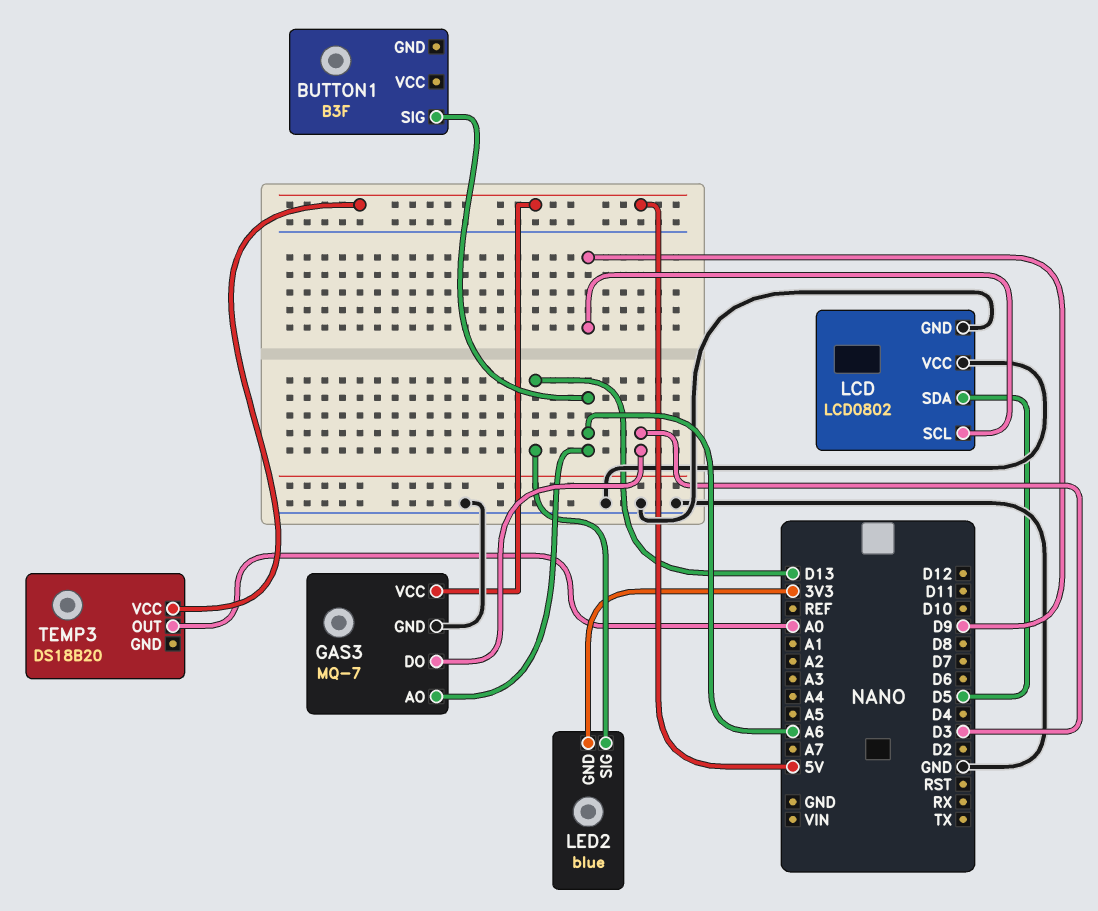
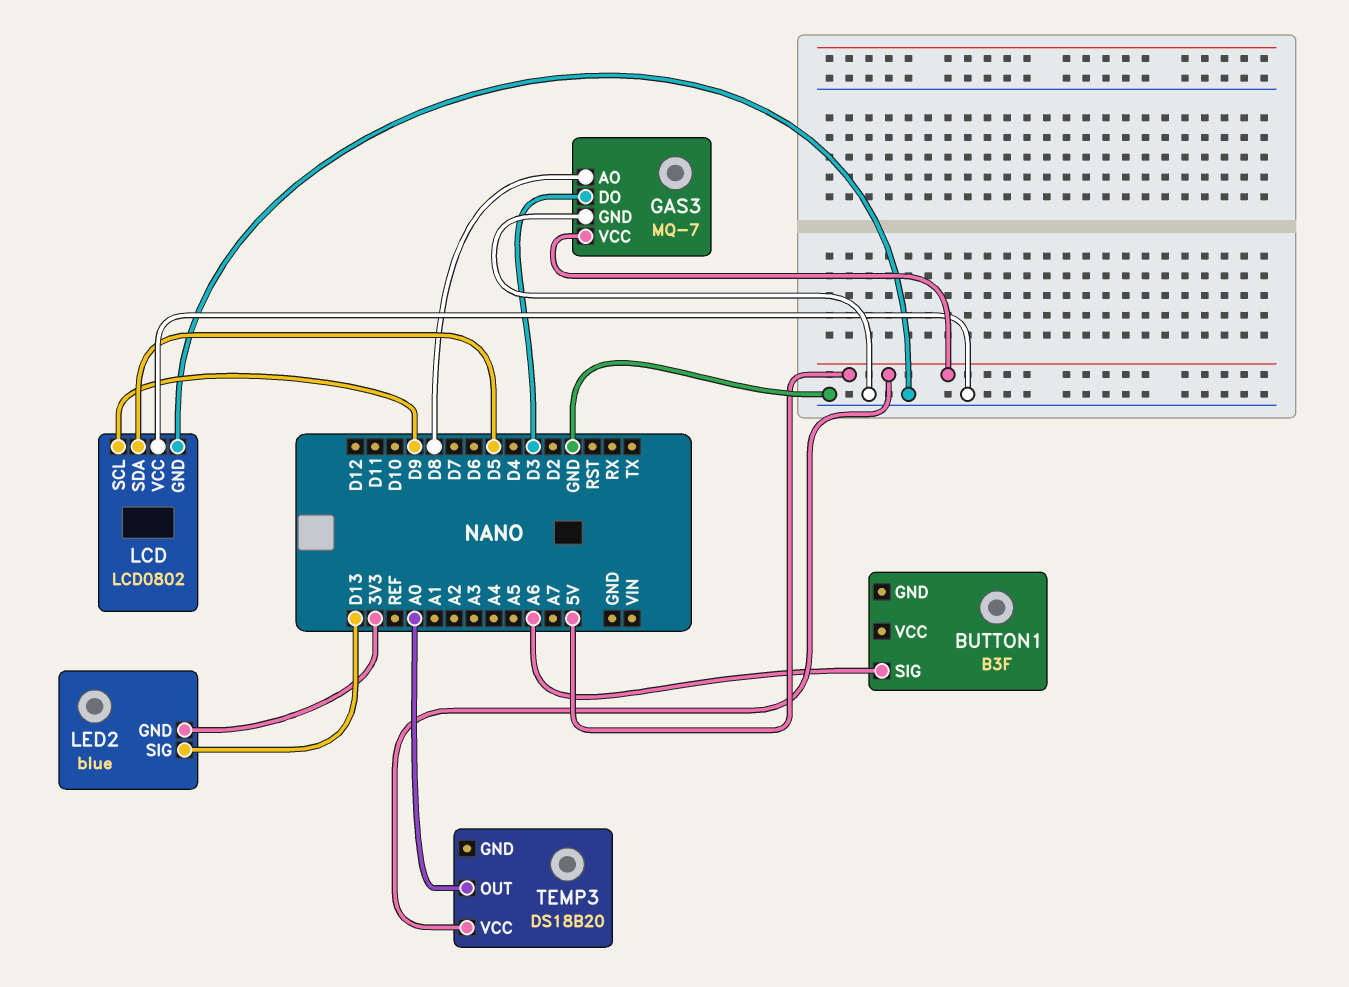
GAS3 pin AO: A6 -> D8

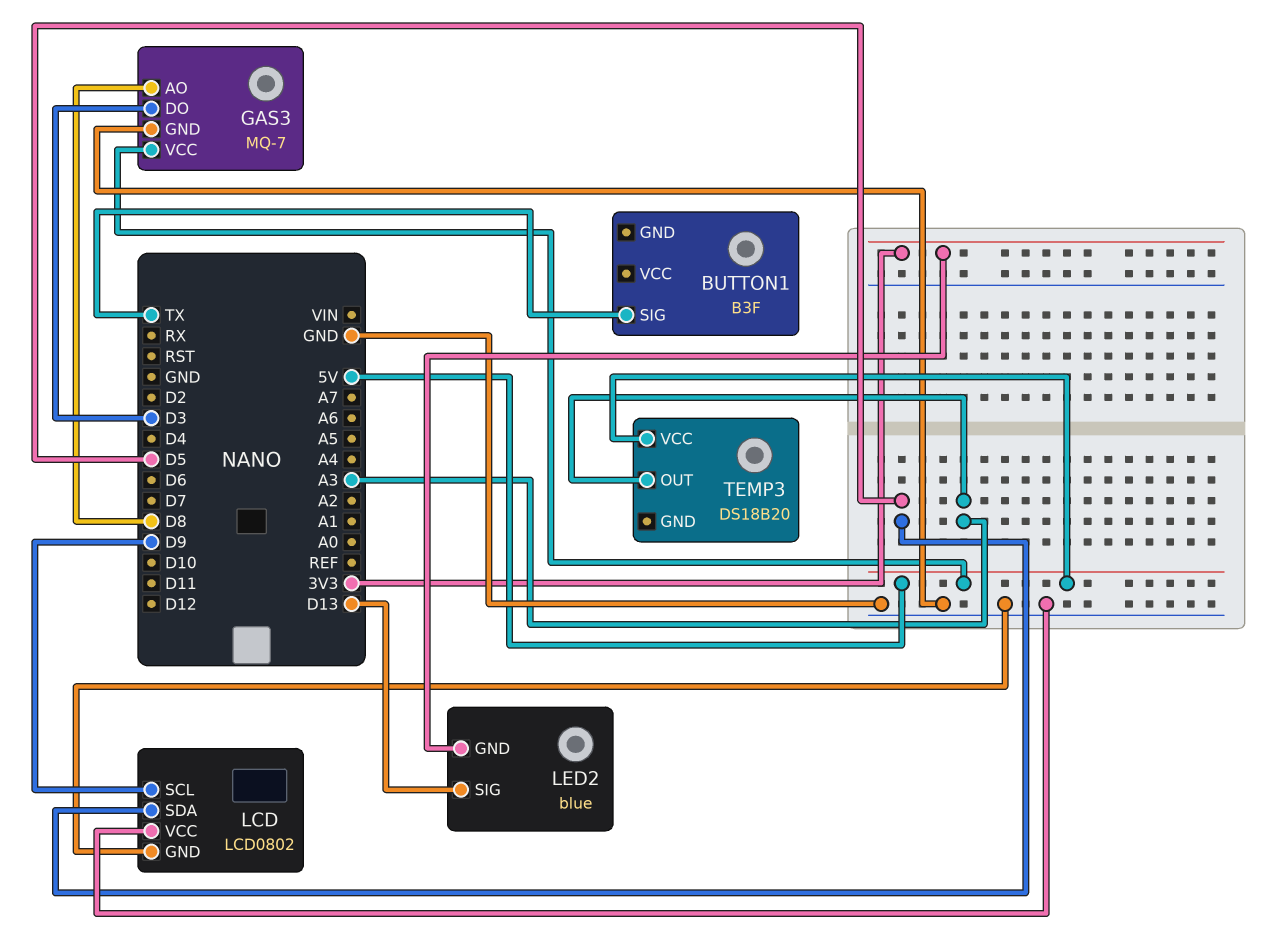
BUTTON1 pin SIG: A6 -> TX
TEMP3 pin OUT: A0 -> A3

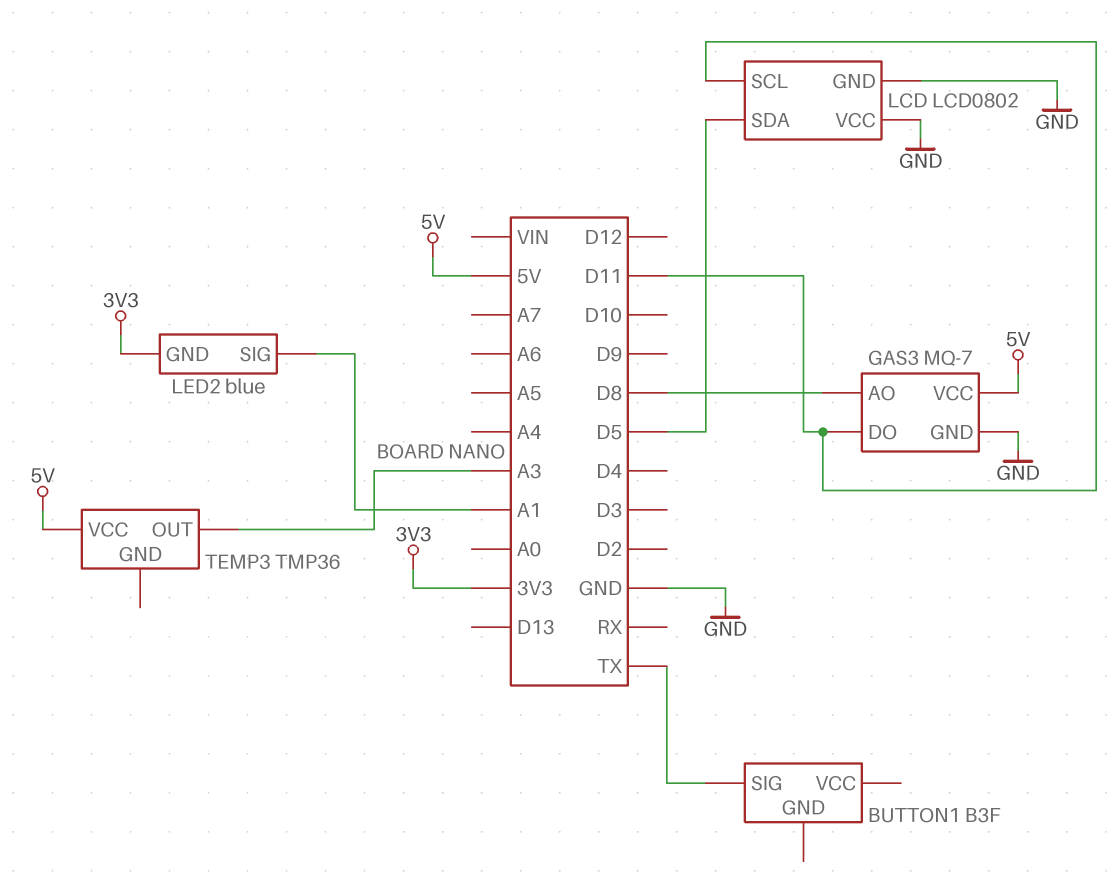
GAS3 pin DO: D3 -> D11
LCD pin SCL: D9 -> D11
LED2 pin SIG: D13 -> A1
TEMP3: DS18B20 -> TMP36

